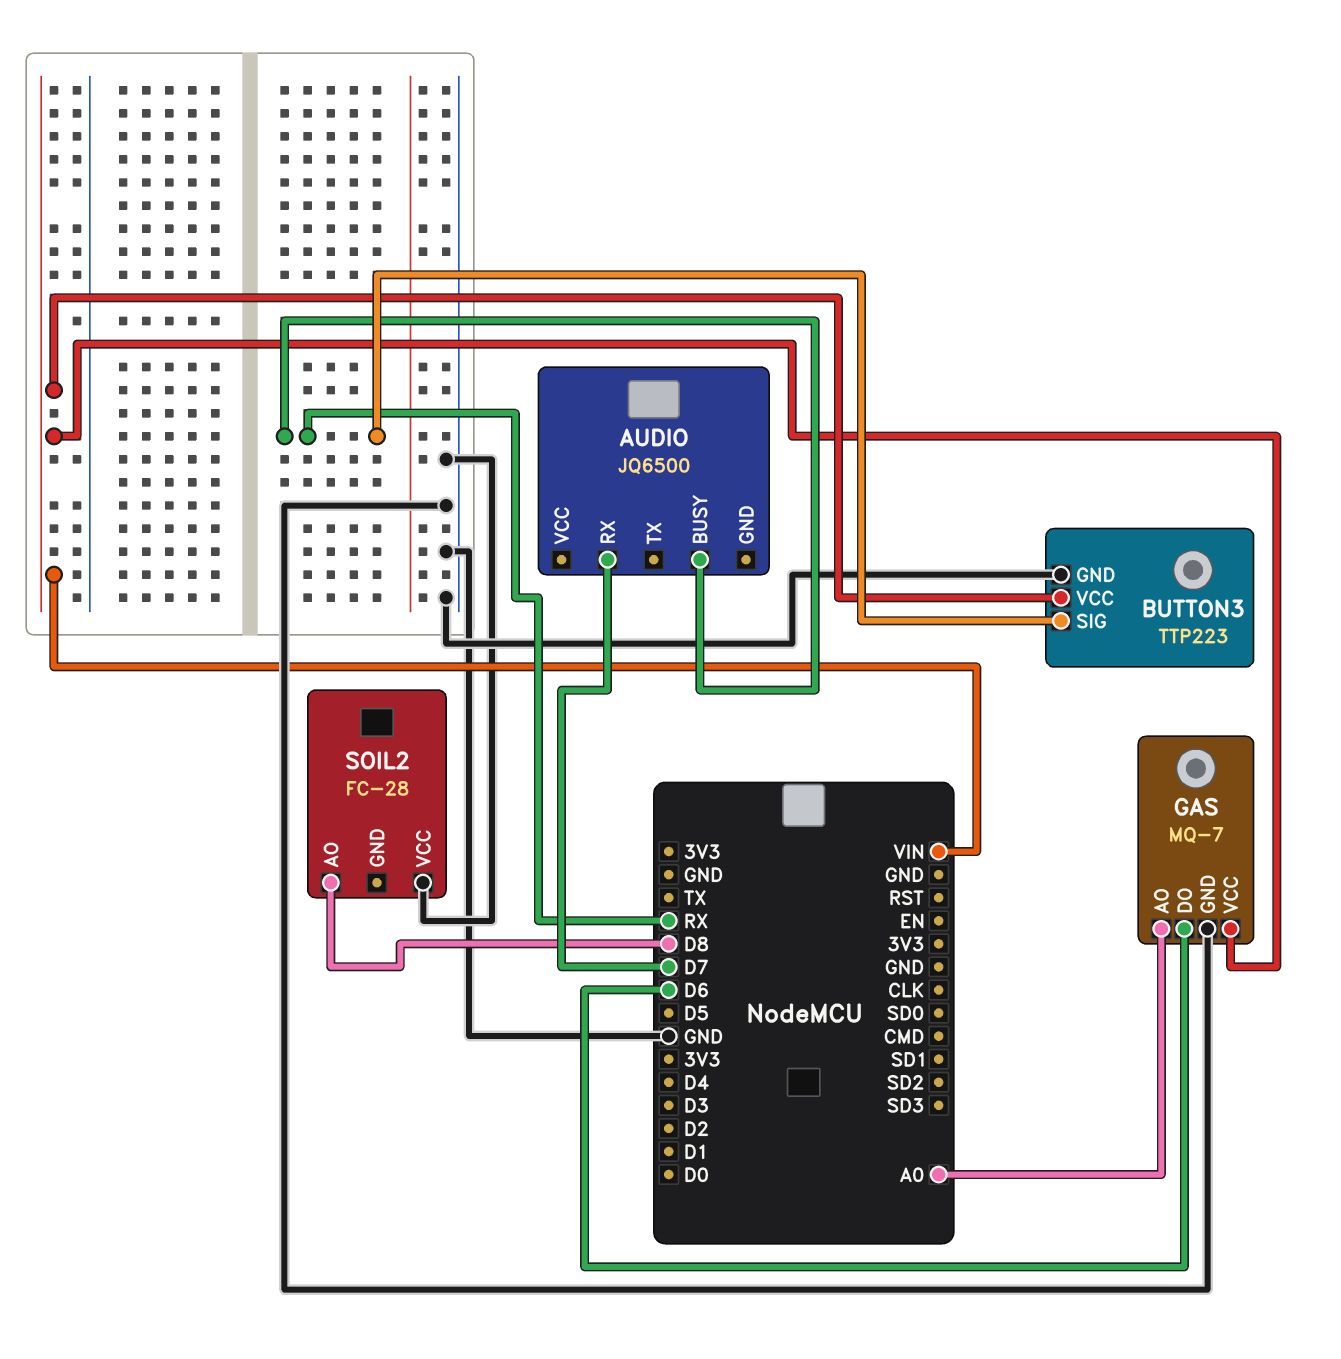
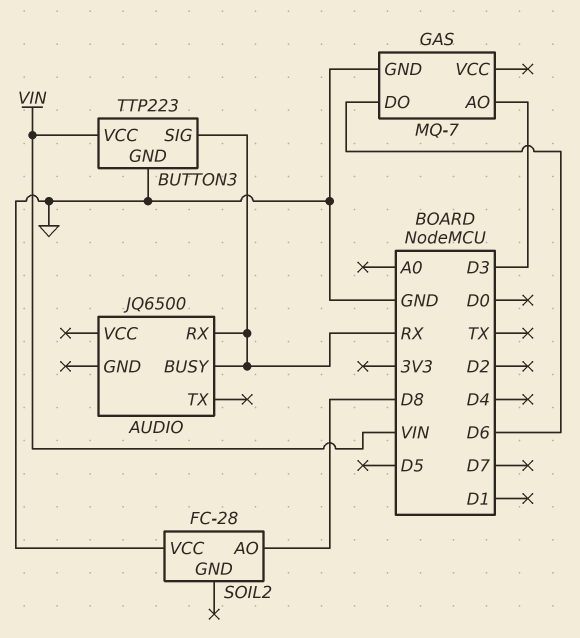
AUDIO pin RX: D7 -> RX
GAS pin AO: A0 -> D3
GAS pin VCC: VIN -> none

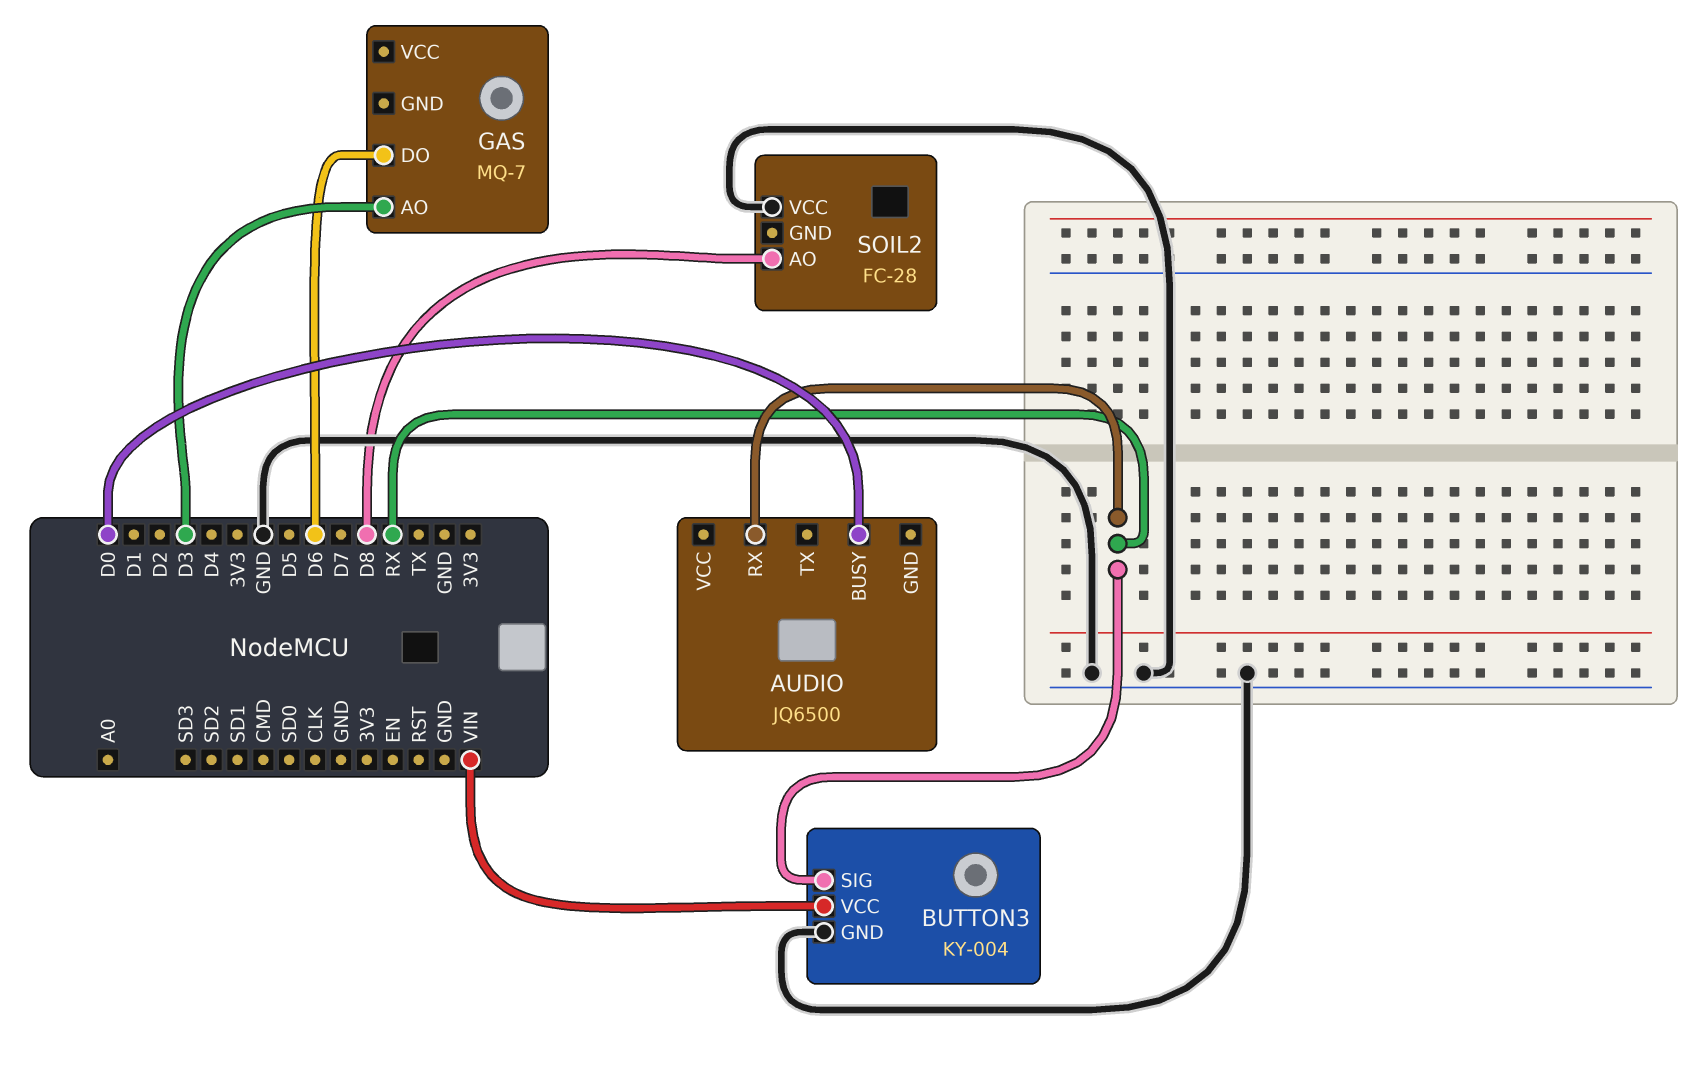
AUDIO pin BUSY: RX -> D0
BUTTON3: TTP223 -> KY-004
GAS pin GND: GND -> none

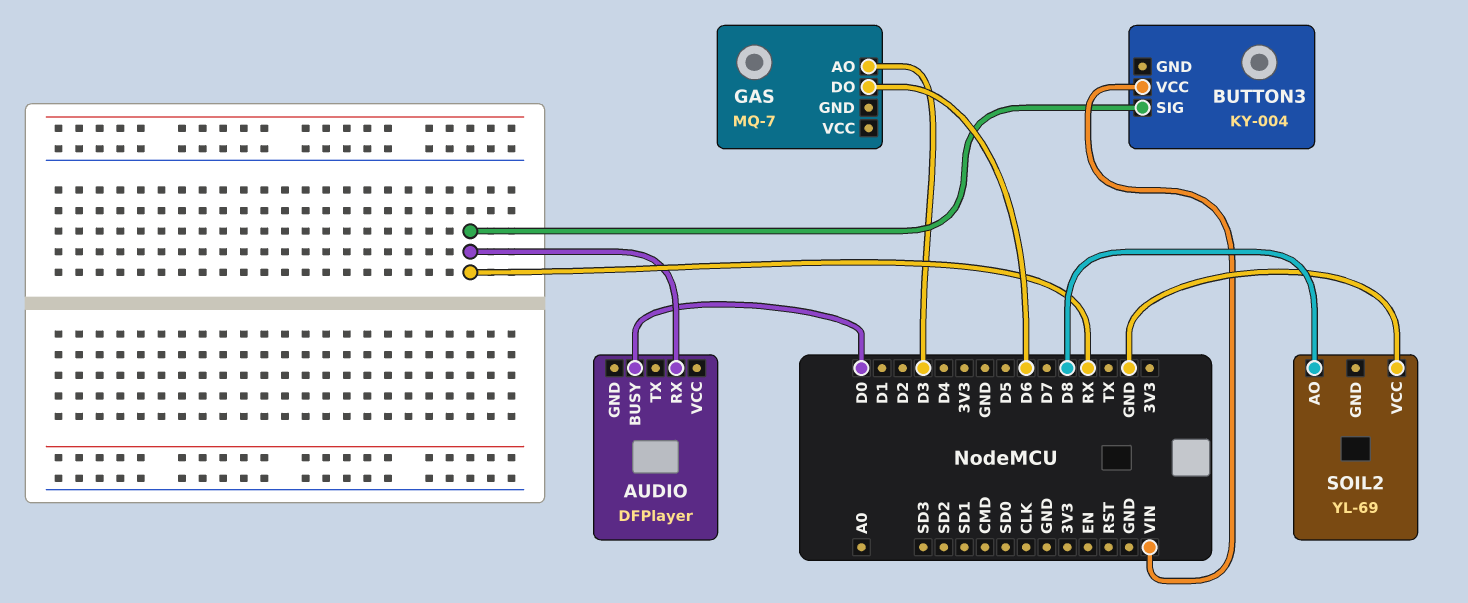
AUDIO: JQ6500 -> DFPlayer
BUTTON3 pin GND: GND -> none
SOIL2: FC-28 -> YL-69

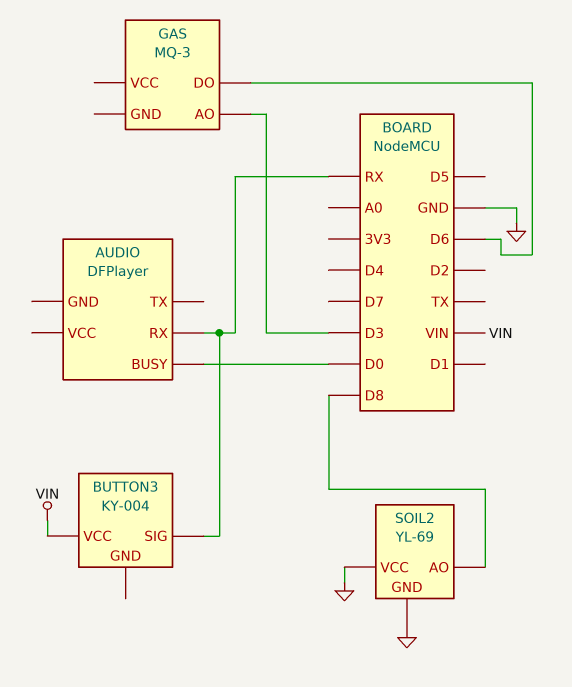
GAS: MQ-7 -> MQ-3
SOIL2 pin GND: none -> GND

